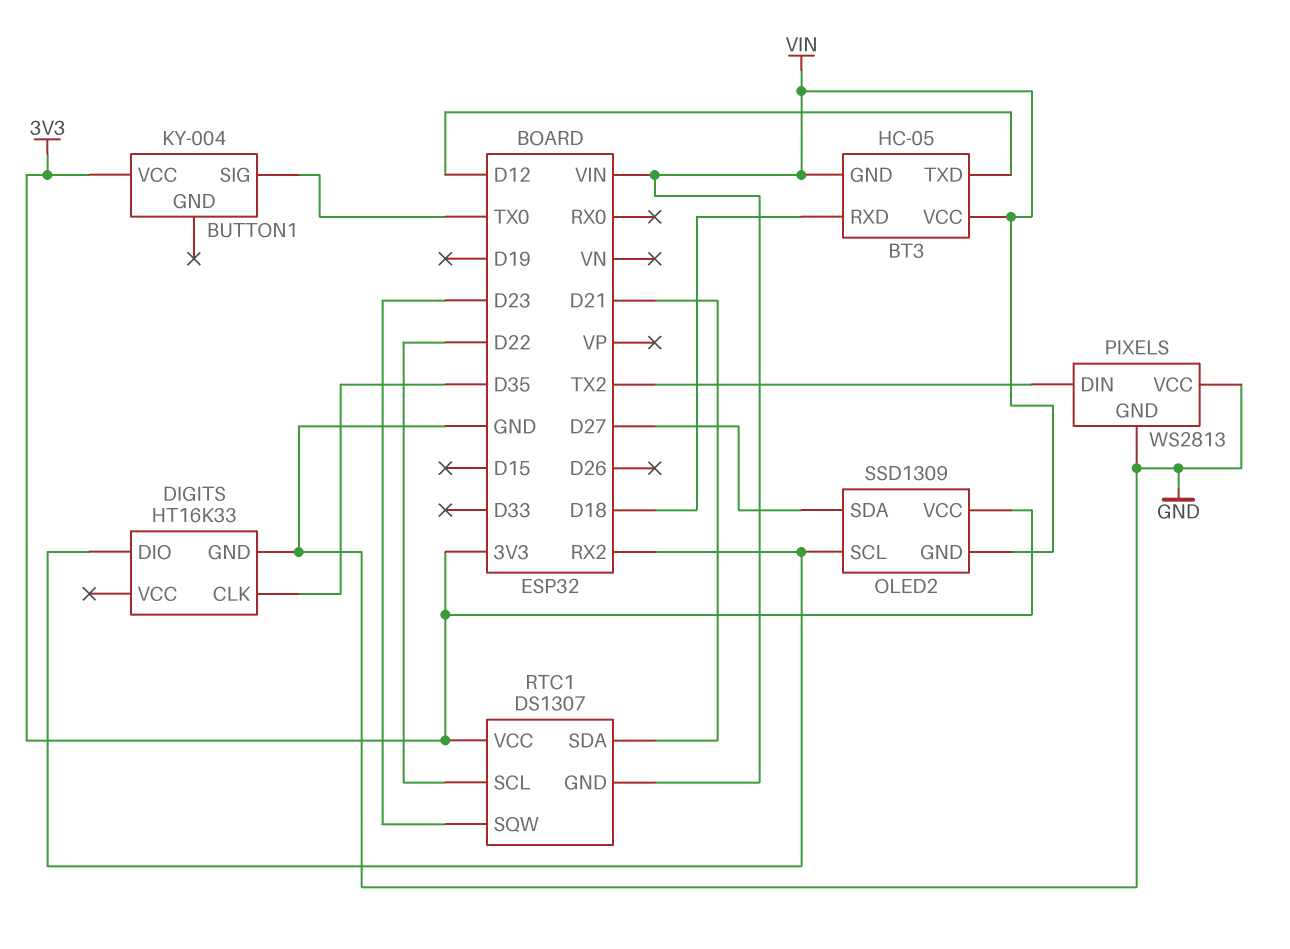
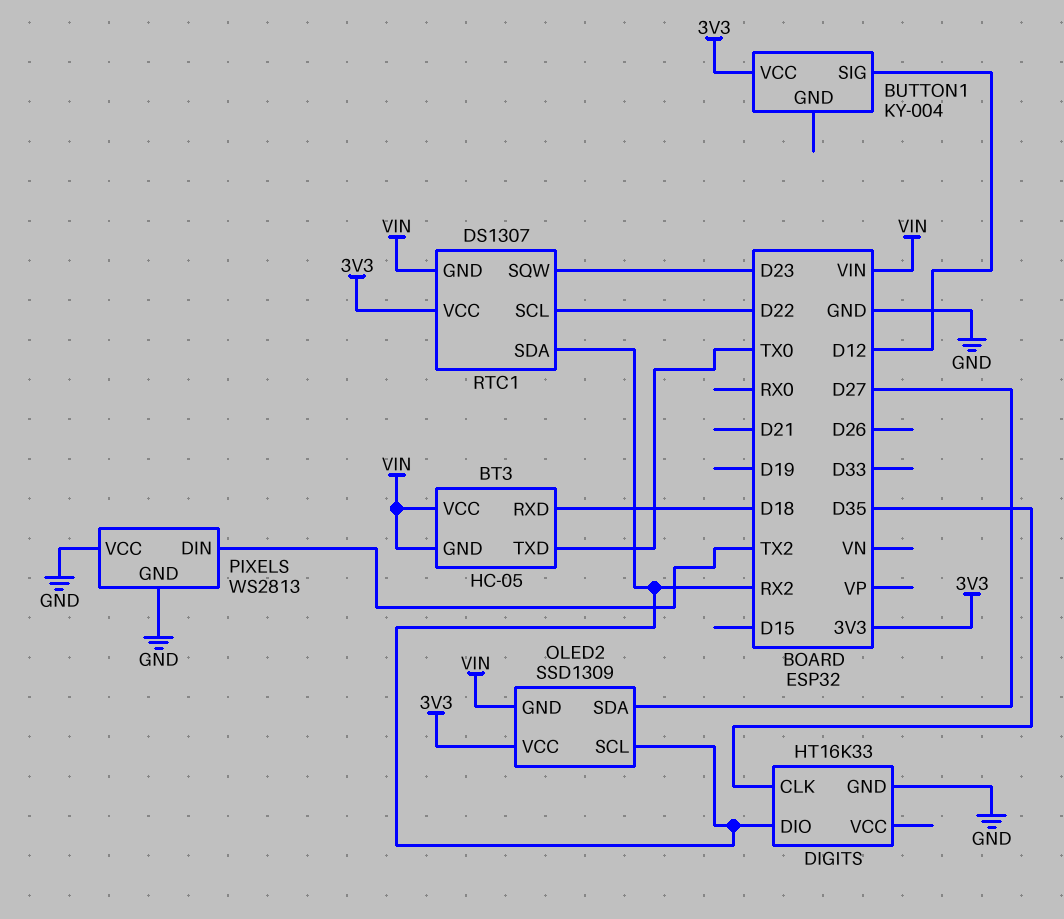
BT3 pin TXD: D12 -> TX0
BUTTON1 pin SIG: TX0 -> D12
RTC1 pin SDA: D21 -> RX2

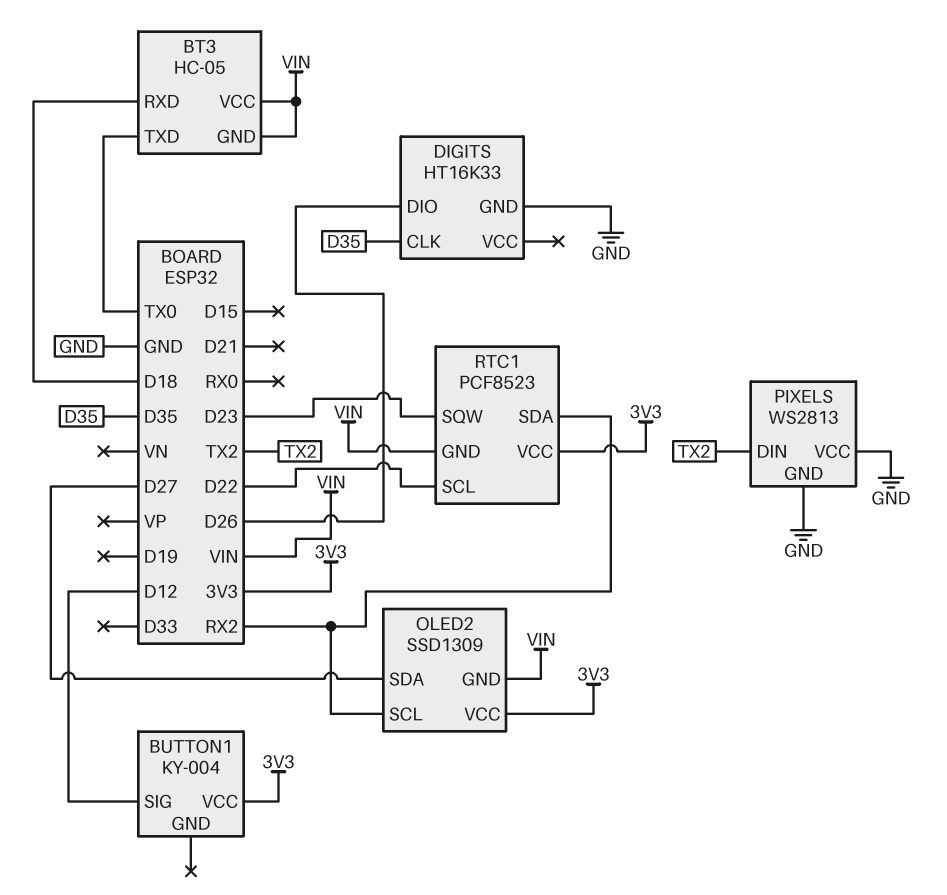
DIGITS pin DIO: RX2 -> D26
RTC1: DS1307 -> PCF8523

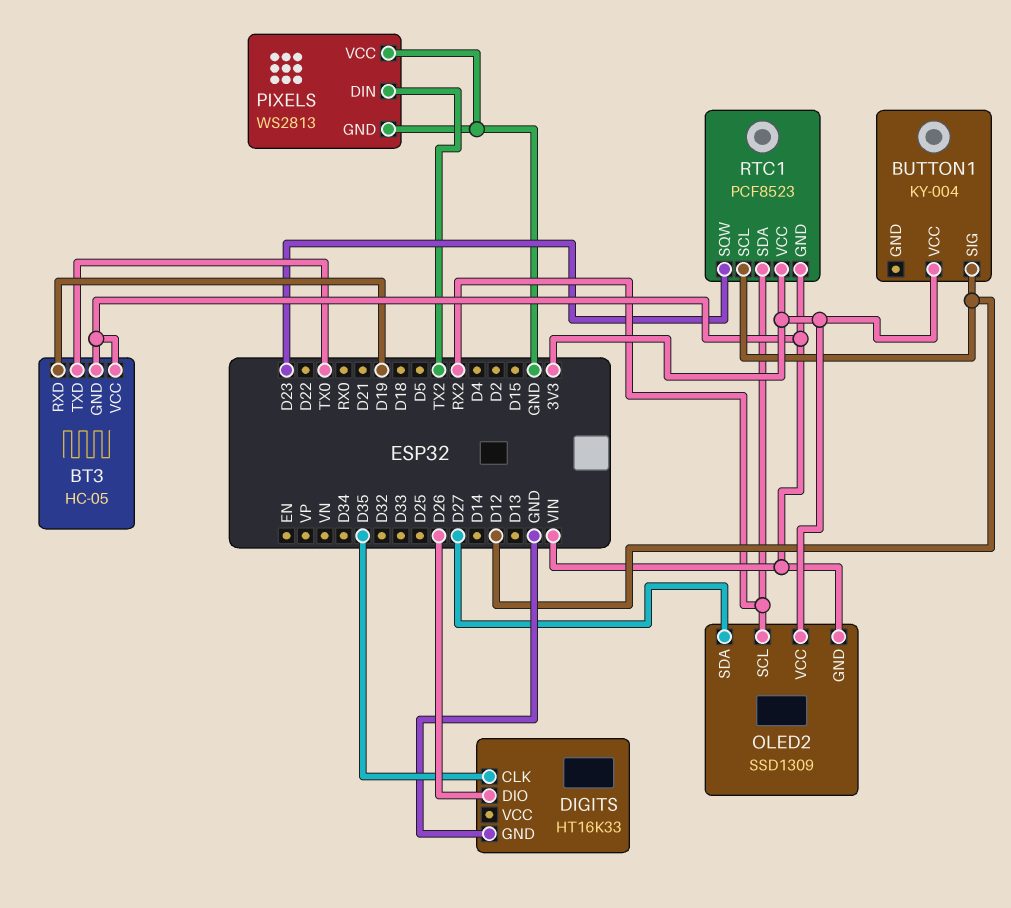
BT3 pin RXD: D18 -> D19
RTC1 pin SCL: D22 -> D12

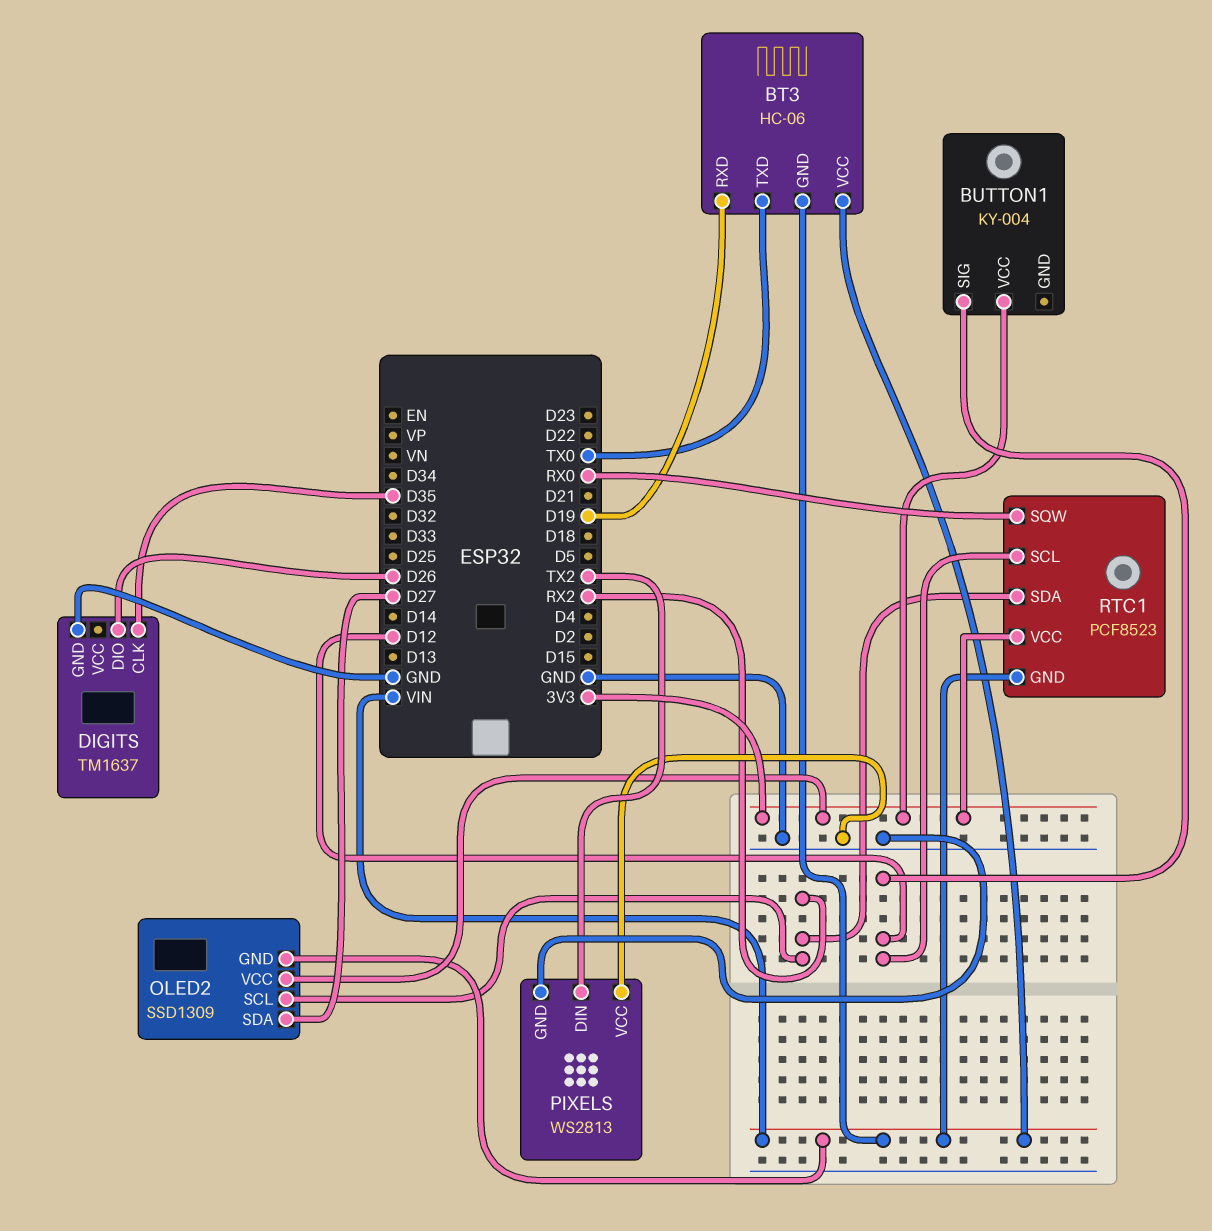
BT3: HC-05 -> HC-06
DIGITS: HT16K33 -> TM1637
RTC1 pin SQW: D23 -> RX0

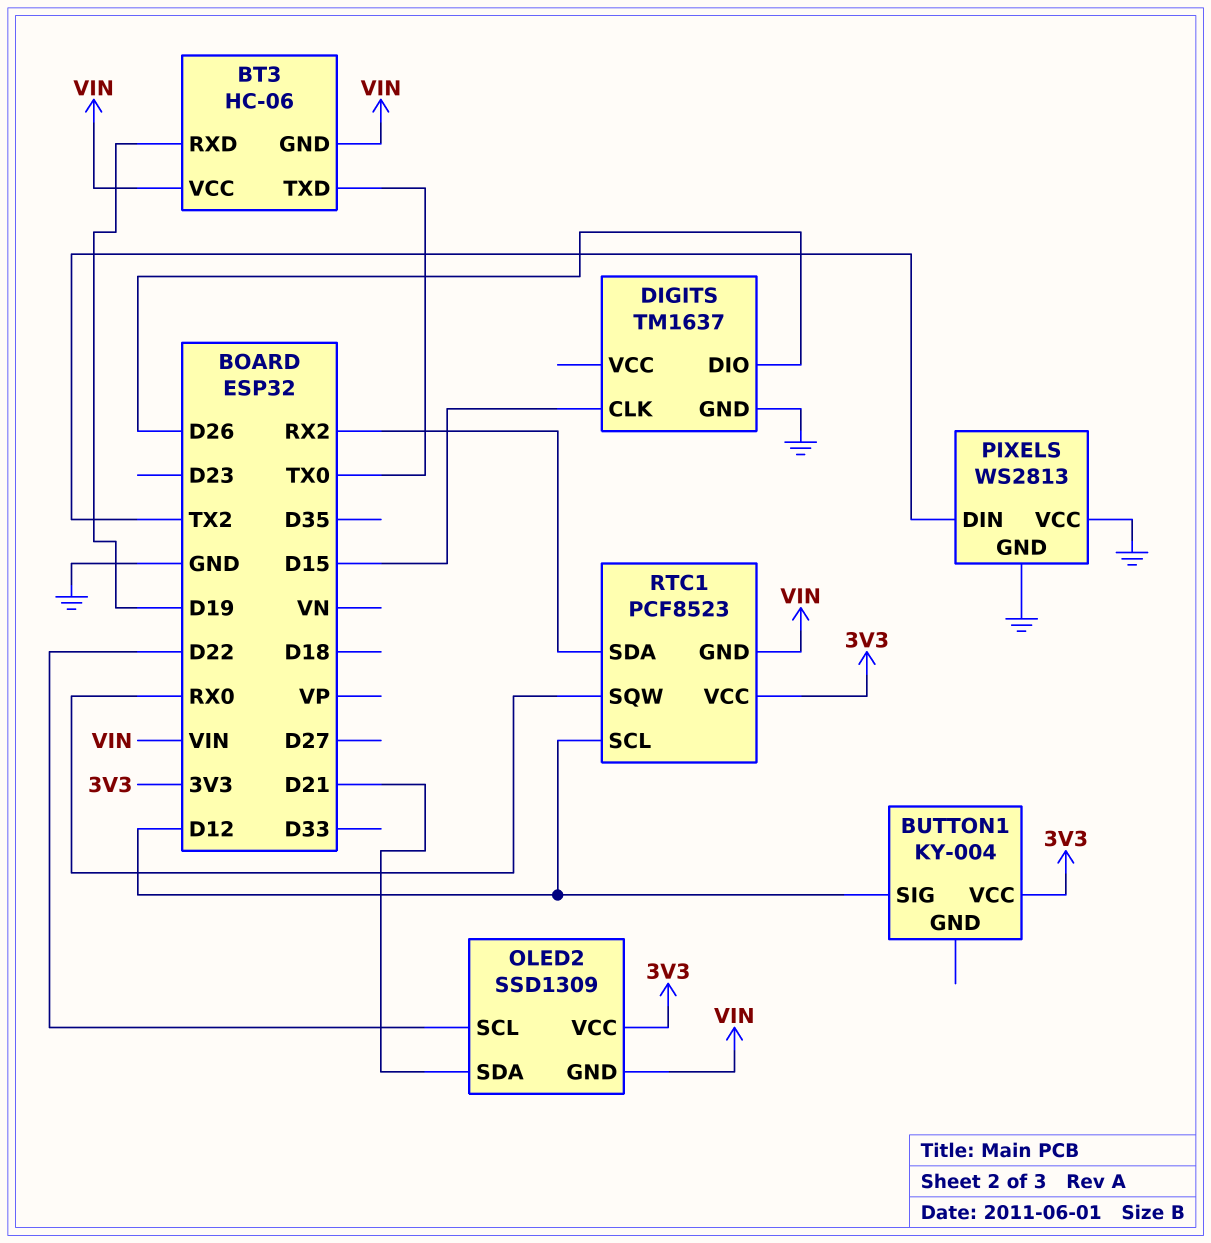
DIGITS pin CLK: D35 -> D15
OLED2 pin SCL: RX2 -> D22
OLED2 pin SDA: D27 -> D21

